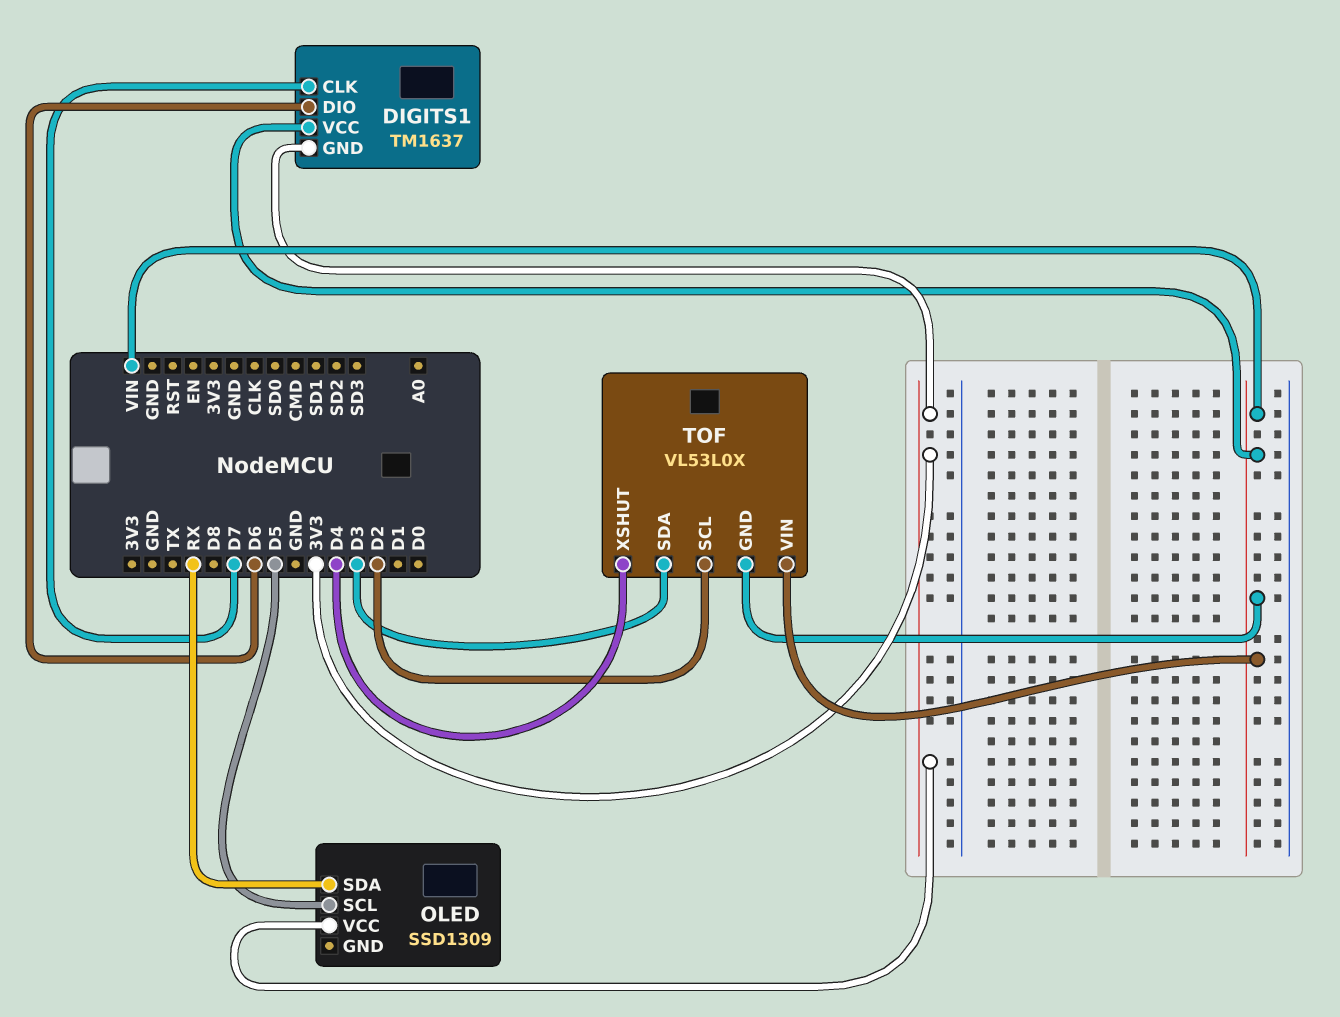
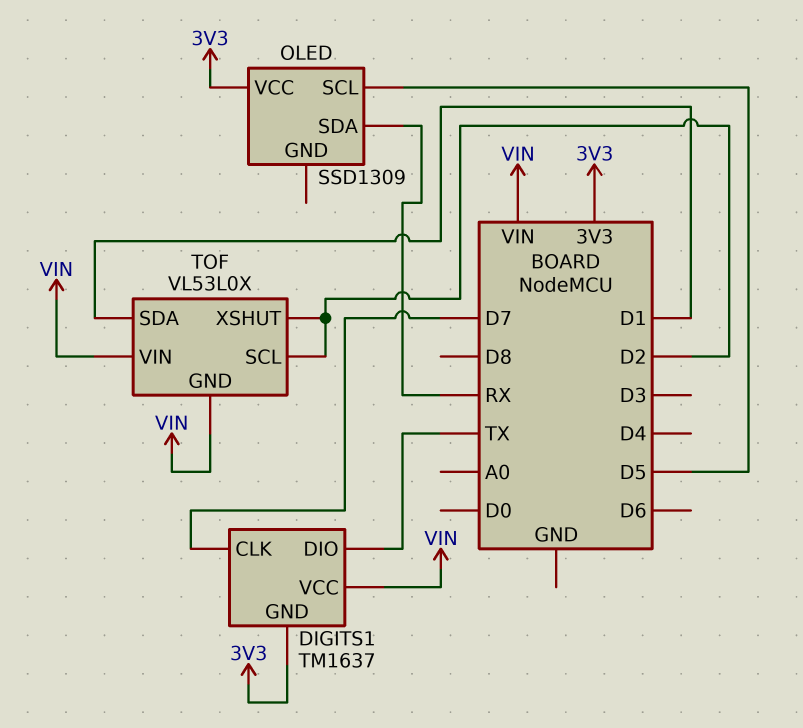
DIGITS1 pin DIO: D6 -> TX
TOF pin SDA: D3 -> D1
TOF pin XSHUT: D4 -> D2

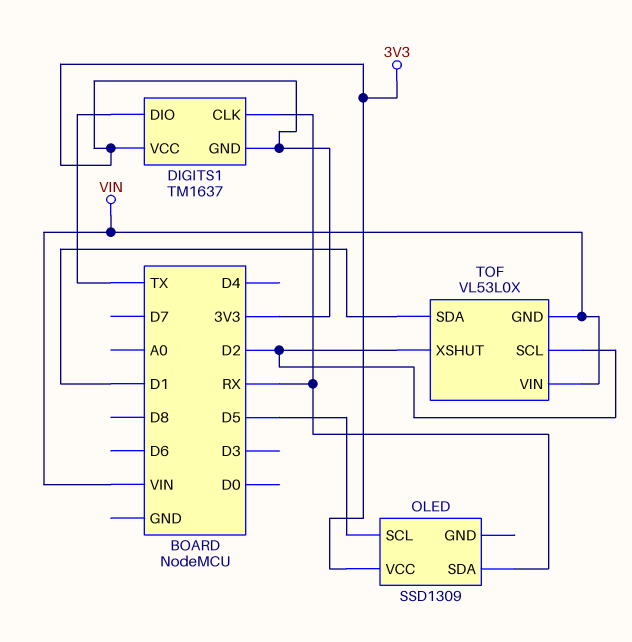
DIGITS1 pin CLK: D7 -> RX
DIGITS1 pin VCC: VIN -> 3V3

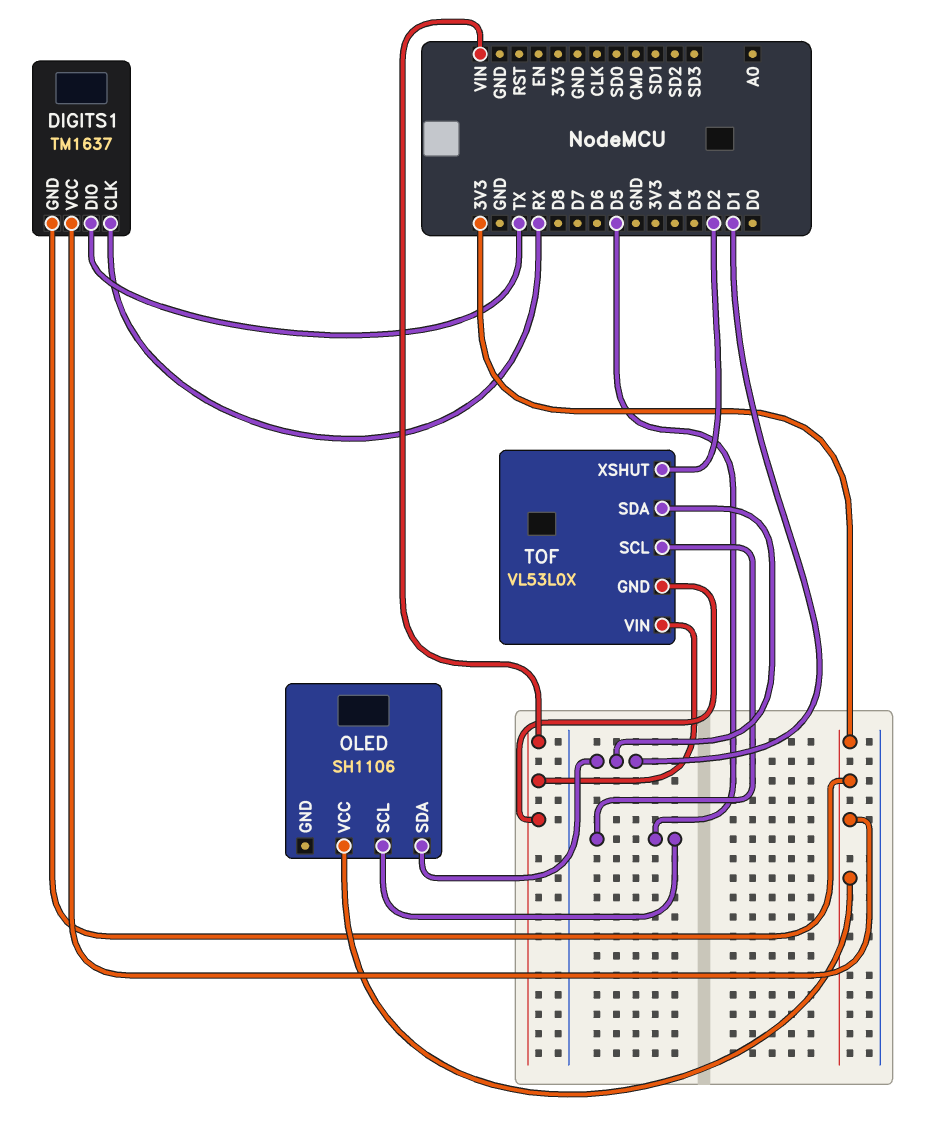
OLED: SSD1309 -> SH1106
OLED pin SDA: RX -> D1
TOF pin SCL: D2 -> D5

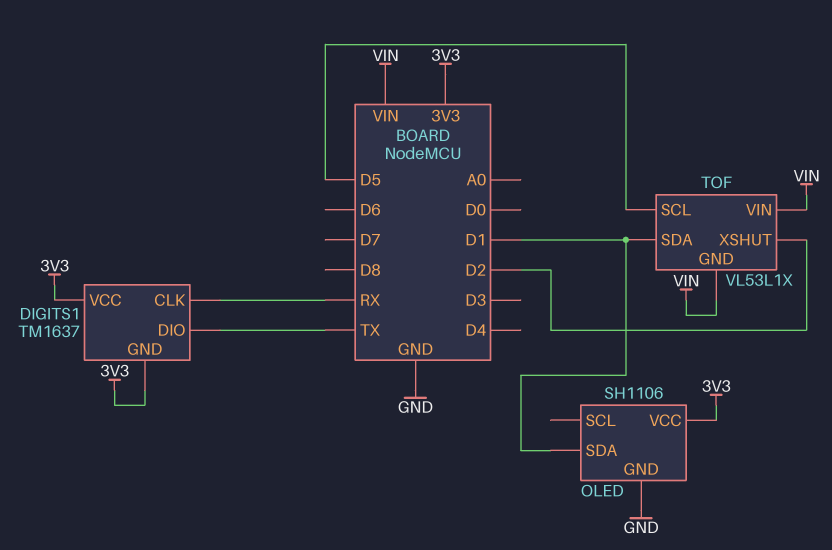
OLED pin GND: none -> GND
OLED pin SCL: D5 -> none
TOF: VL53L0X -> VL53L1X

